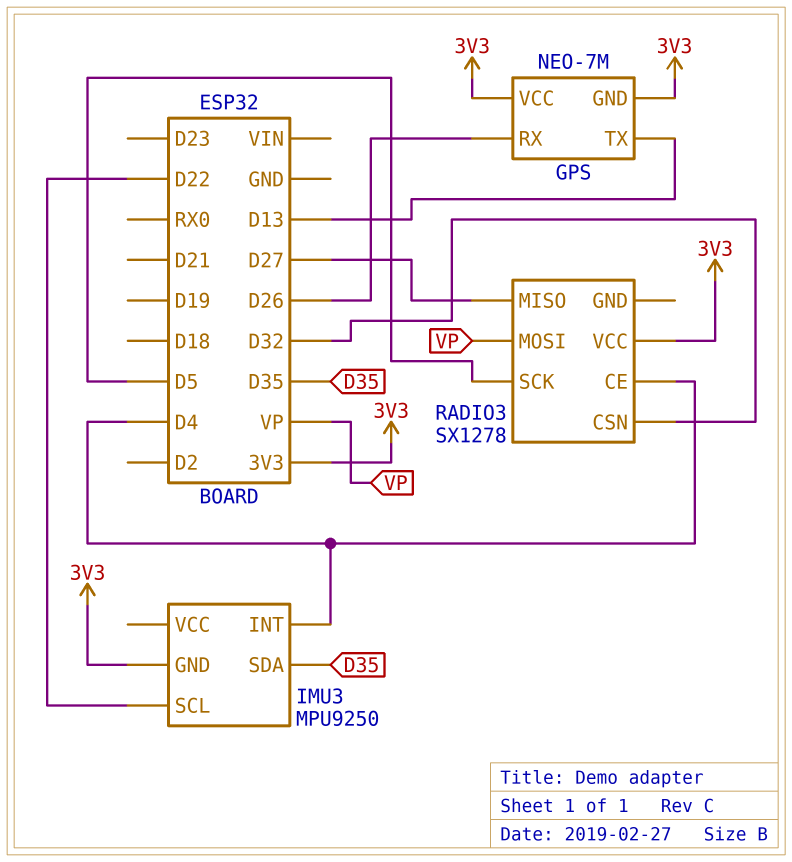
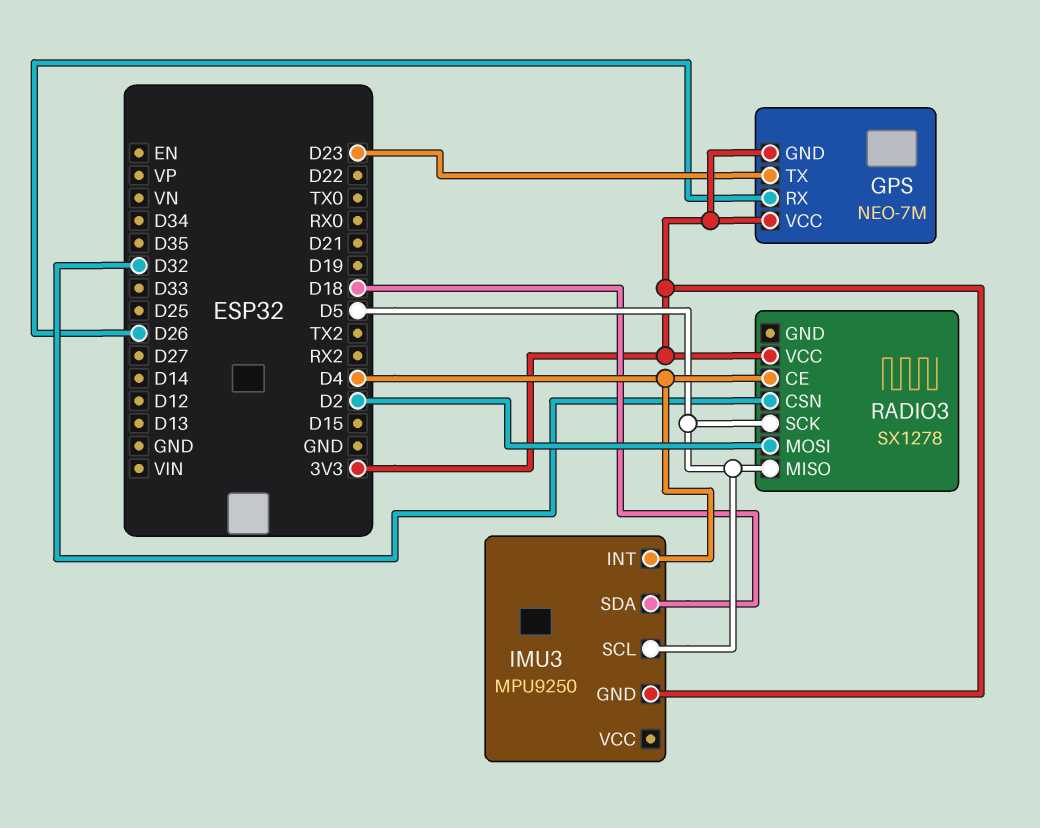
GPS pin TX: D13 -> D23
IMU3 pin SCL: D22 -> D5
IMU3 pin SDA: D35 -> D18
RADIO3 pin MISO: D27 -> D5
RADIO3 pin MOSI: VP -> D2

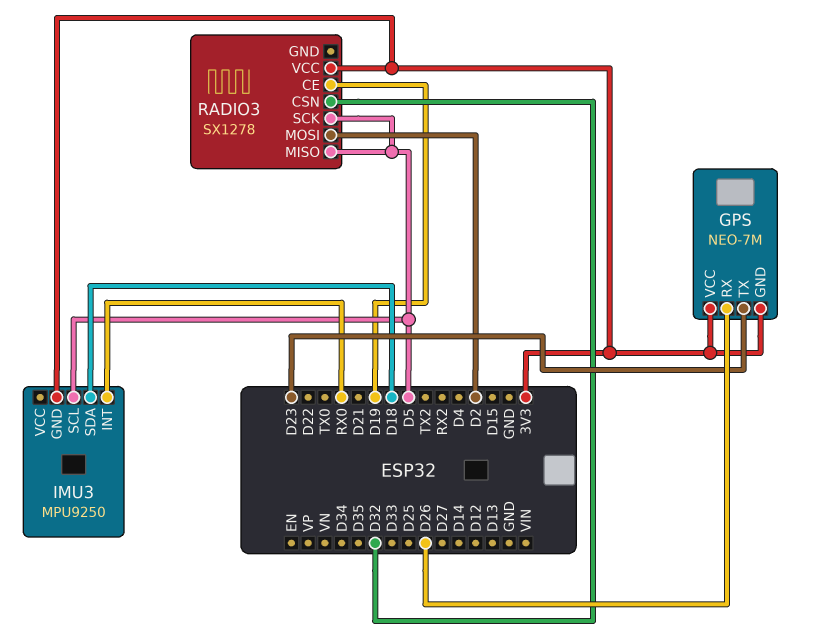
IMU3 pin INT: D4 -> RX0
RADIO3 pin CE: D4 -> D19

